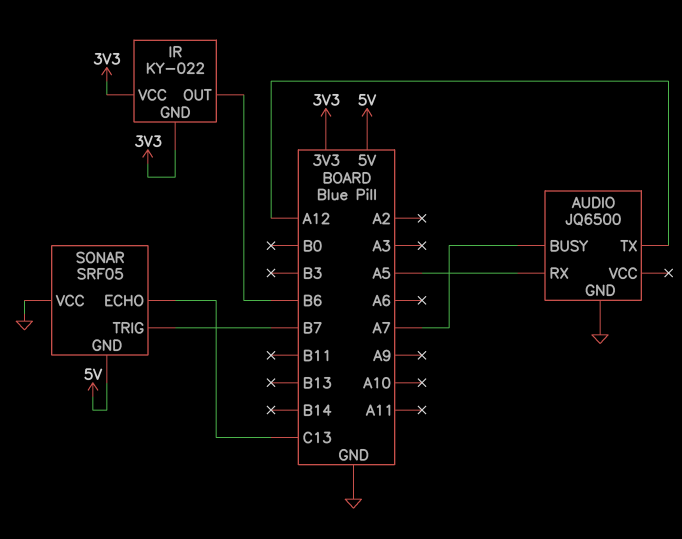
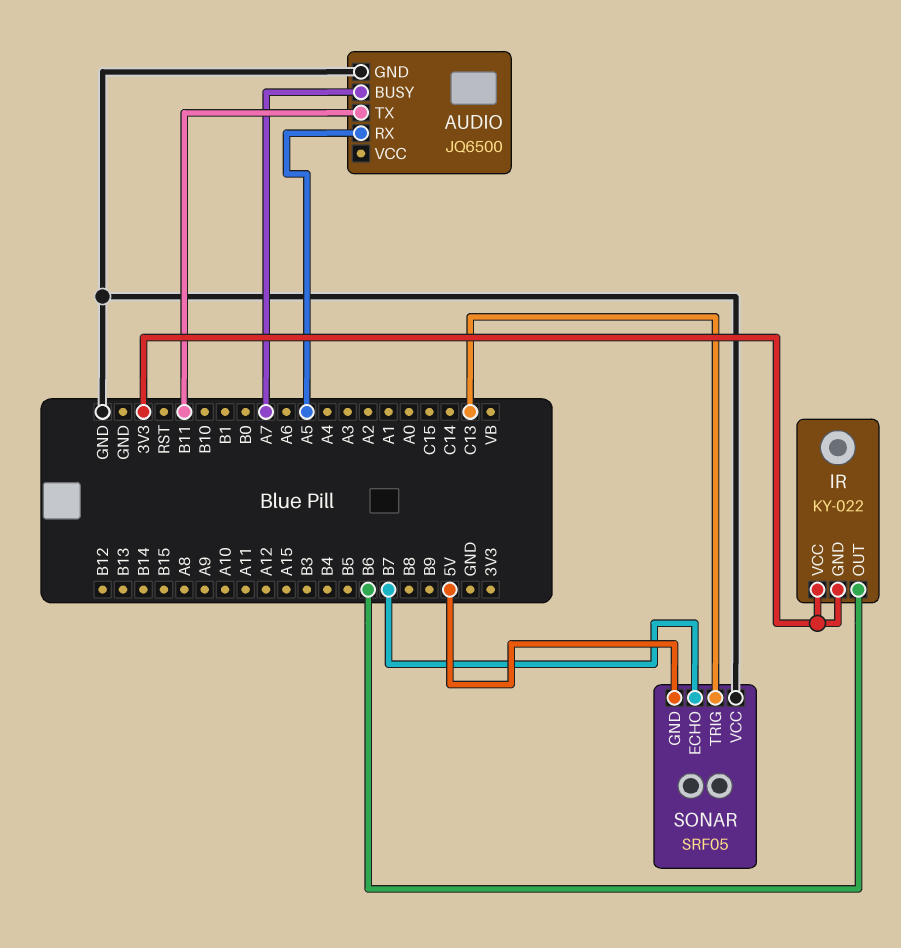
AUDIO pin TX: A12 -> B11
SONAR pin ECHO: C13 -> B7
SONAR pin TRIG: B7 -> C13

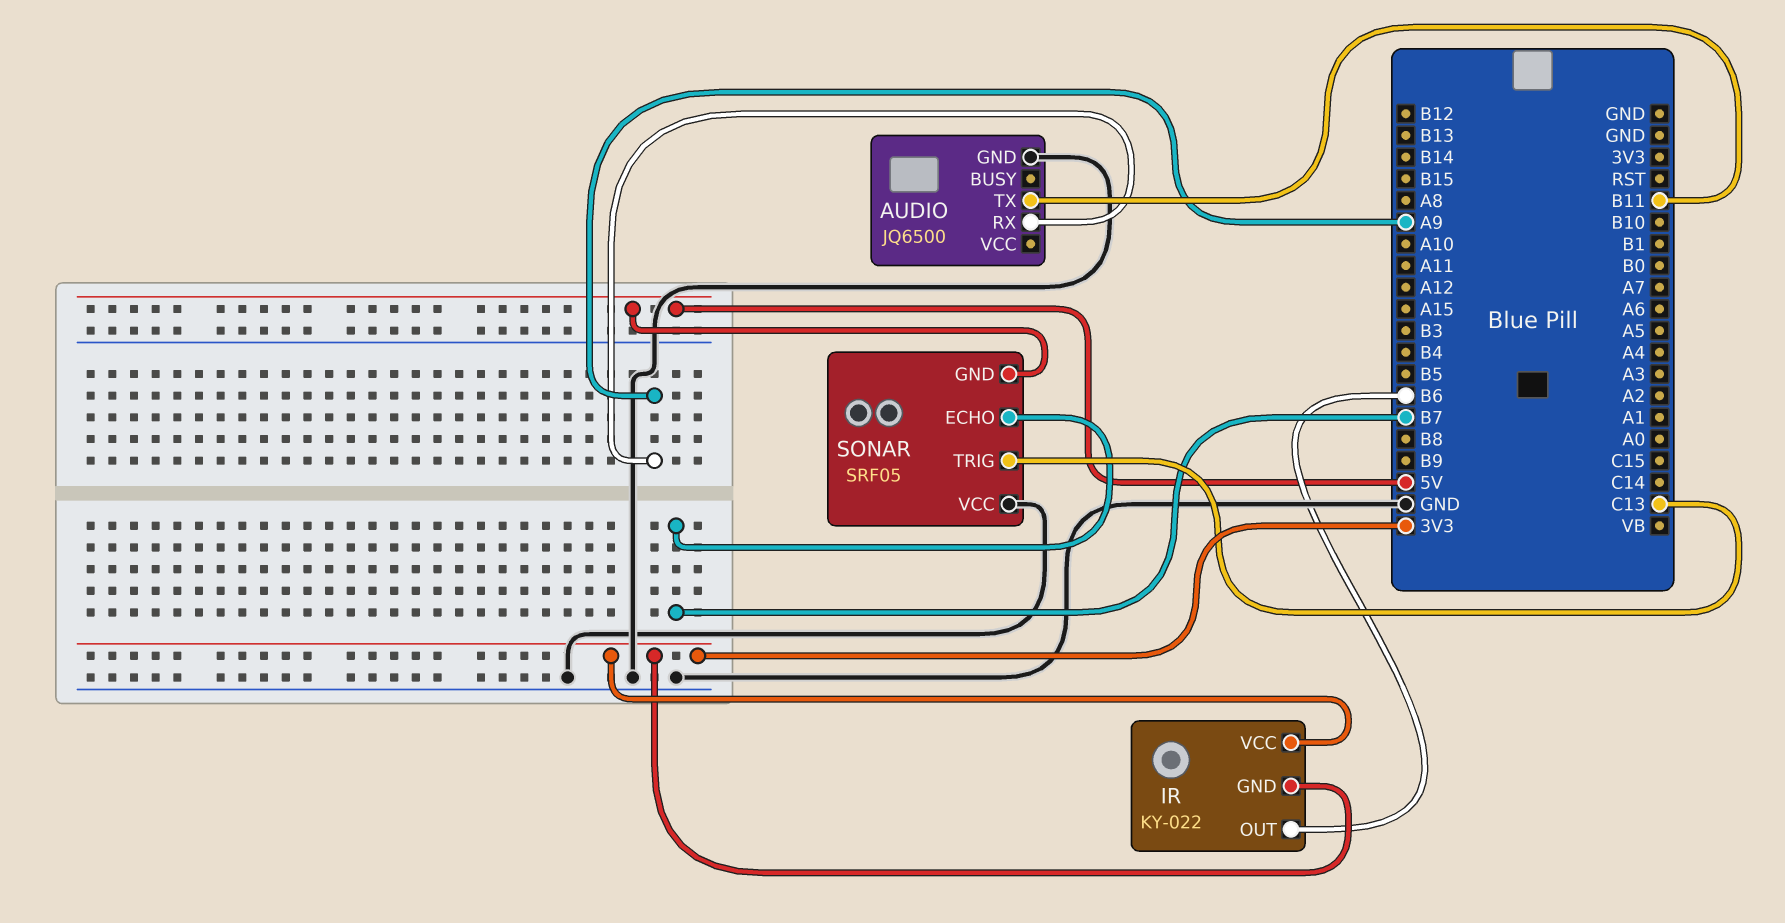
AUDIO pin BUSY: A7 -> none
AUDIO pin RX: A5 -> A9

